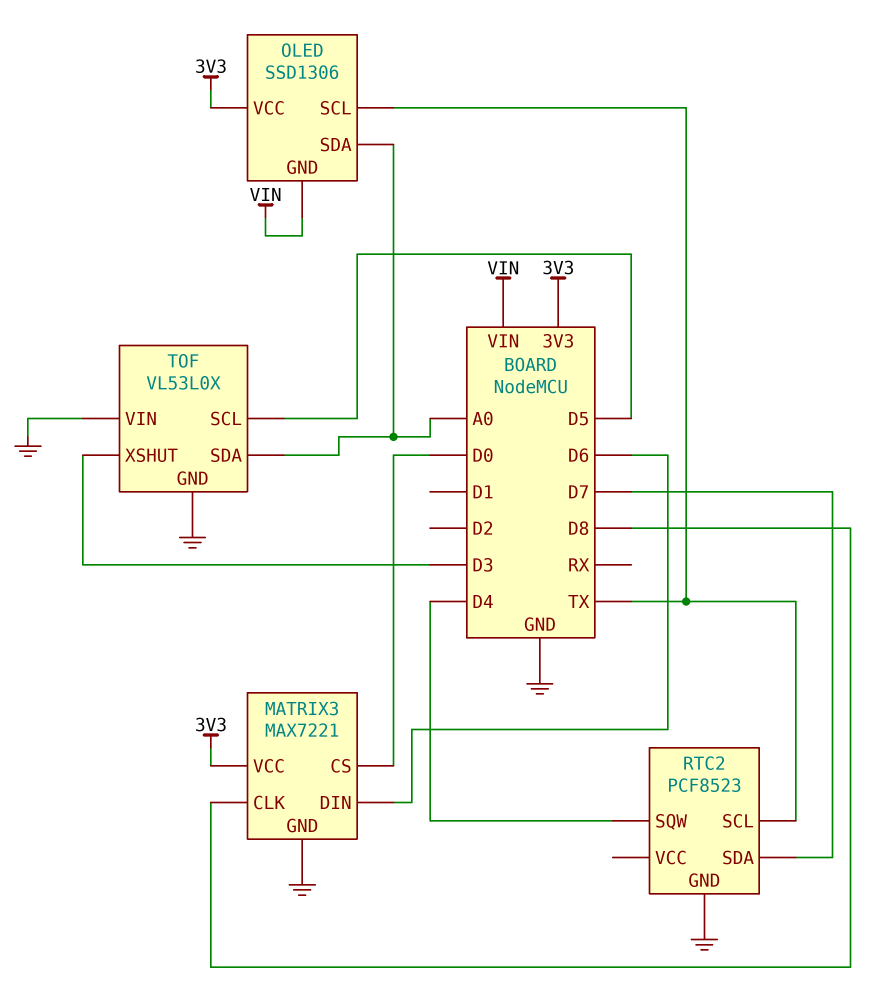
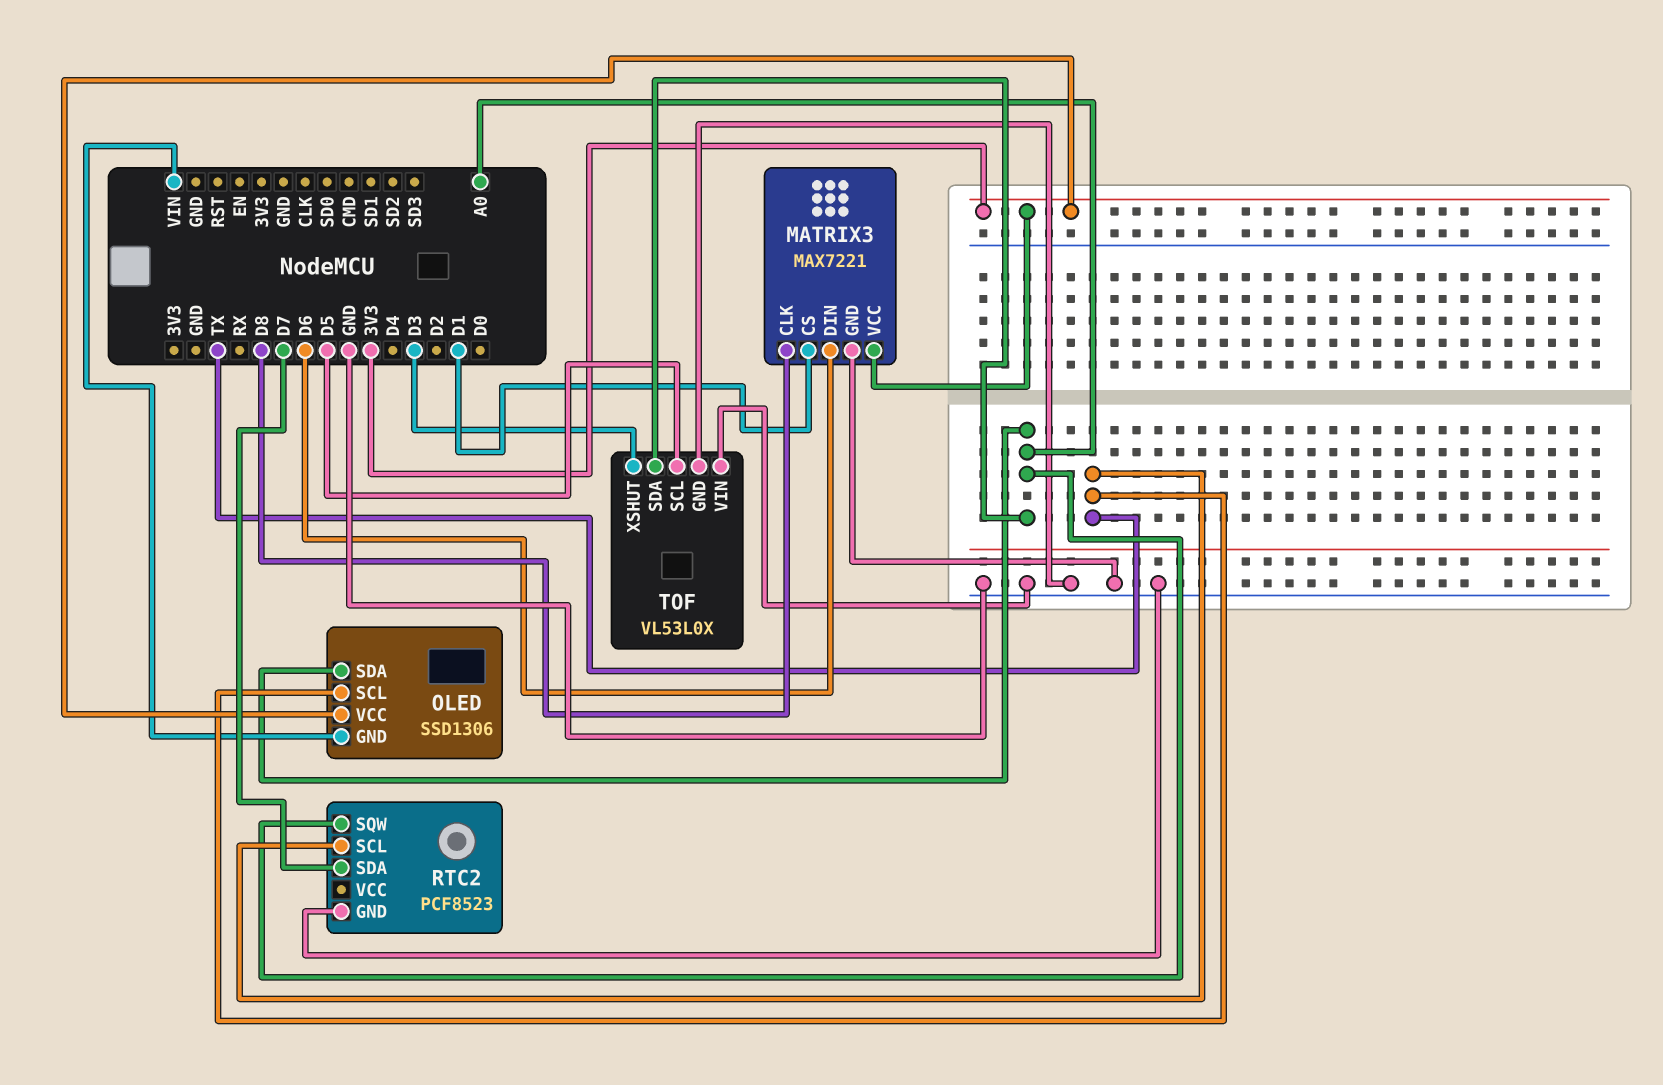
MATRIX3 pin CS: D0 -> D1
RTC2 pin SQW: D4 -> A0

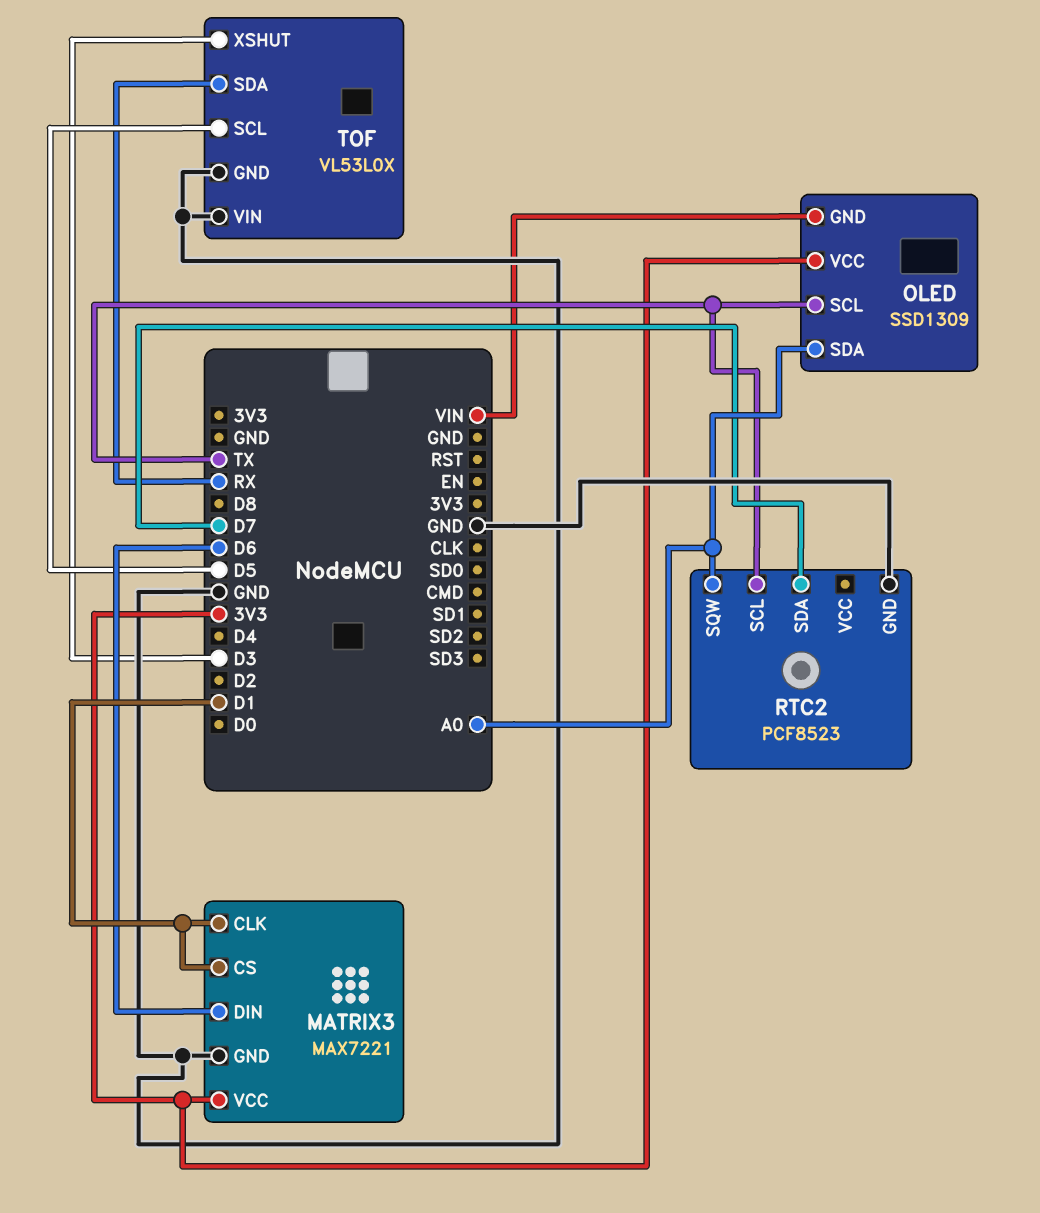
MATRIX3 pin CLK: D8 -> D1
OLED: SSD1306 -> SSD1309
TOF pin SDA: A0 -> RX

